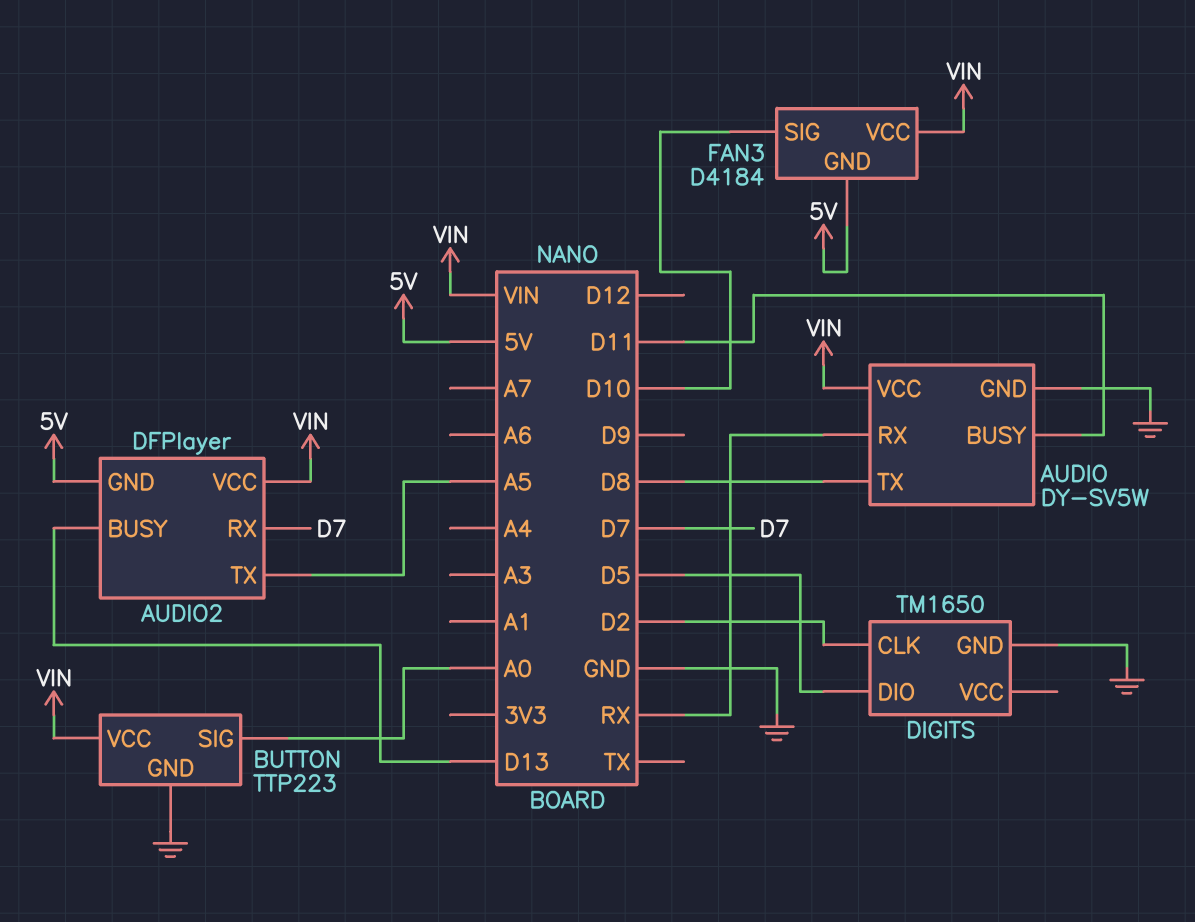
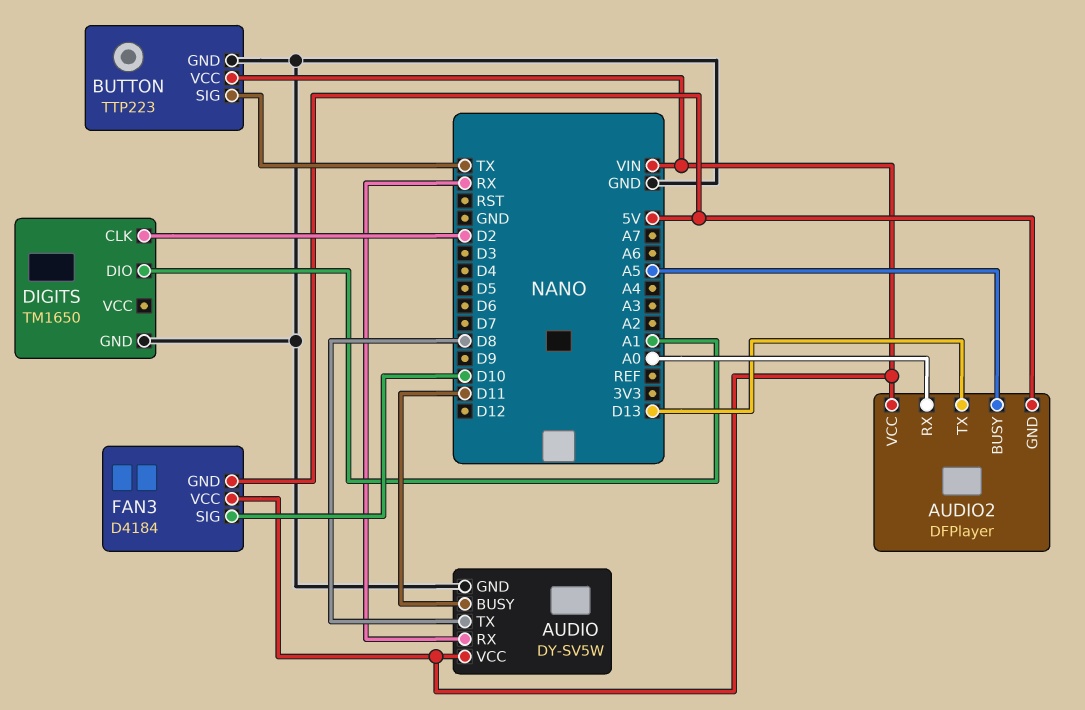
AUDIO2 pin BUSY: D13 -> A5
AUDIO2 pin RX: D7 -> A0
AUDIO2 pin TX: A5 -> D13
BUTTON pin SIG: A0 -> TX
DIGITS pin DIO: D5 -> A1

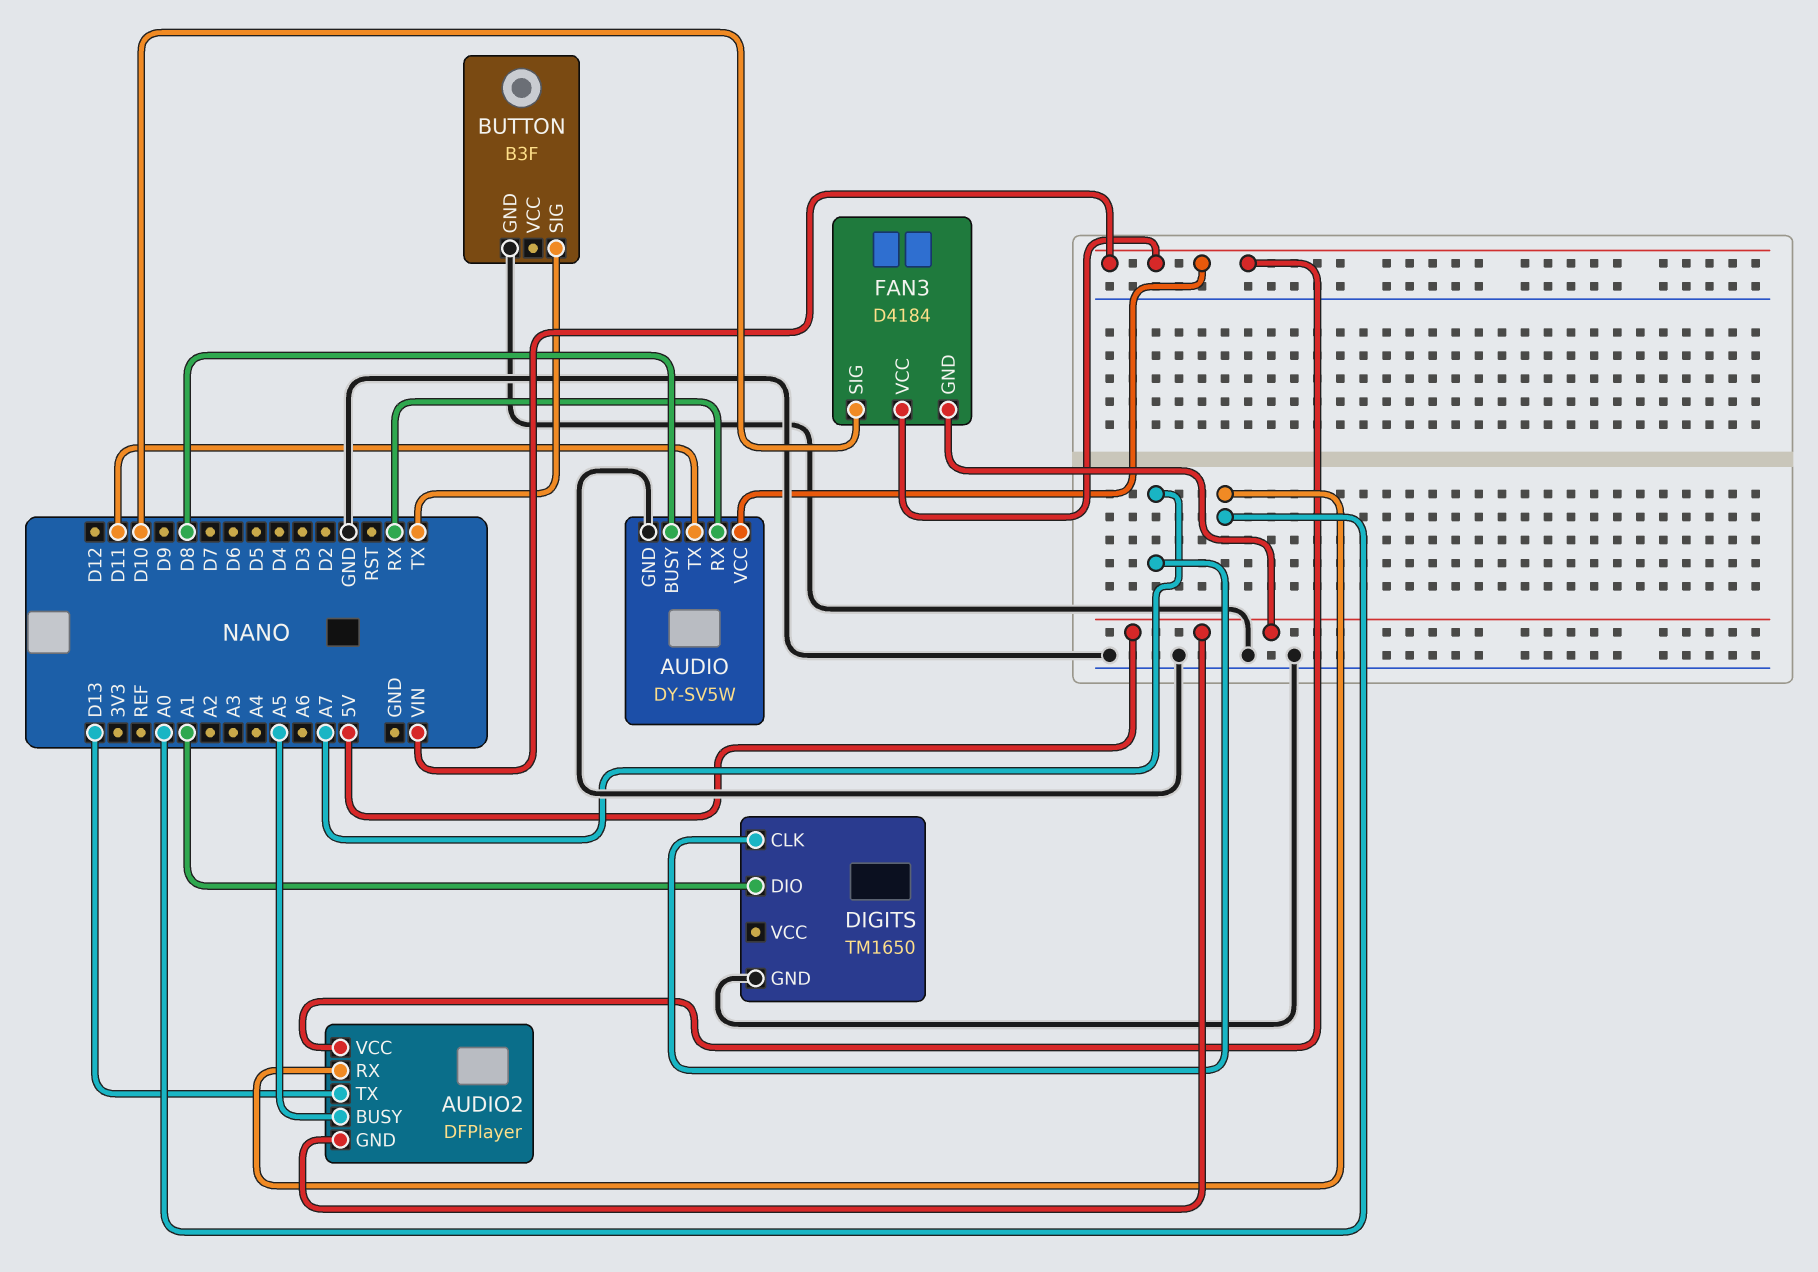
AUDIO pin BUSY: D11 -> D8
AUDIO pin TX: D8 -> D11
BUTTON: TTP223 -> B3F
BUTTON pin VCC: VIN -> none
DIGITS pin CLK: D2 -> A7

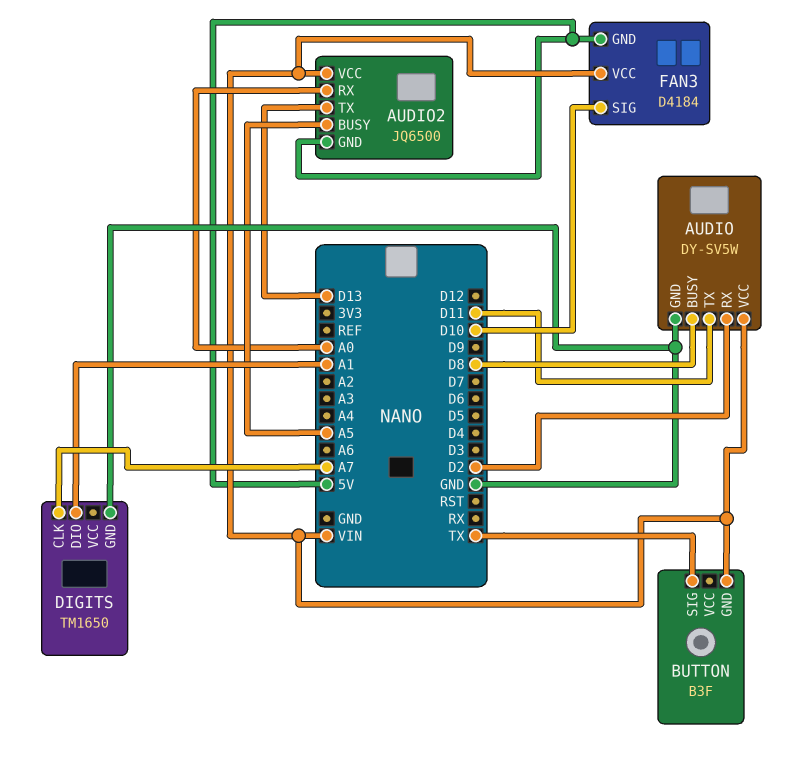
AUDIO pin RX: RX -> D2
AUDIO2: DFPlayer -> JQ6500
BUTTON pin GND: GND -> VIN

